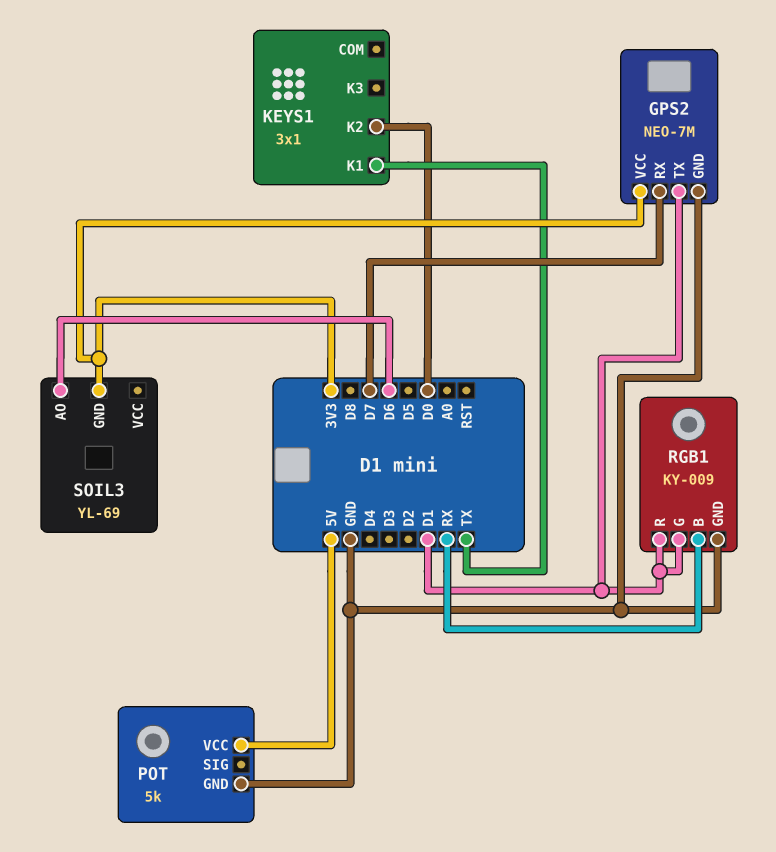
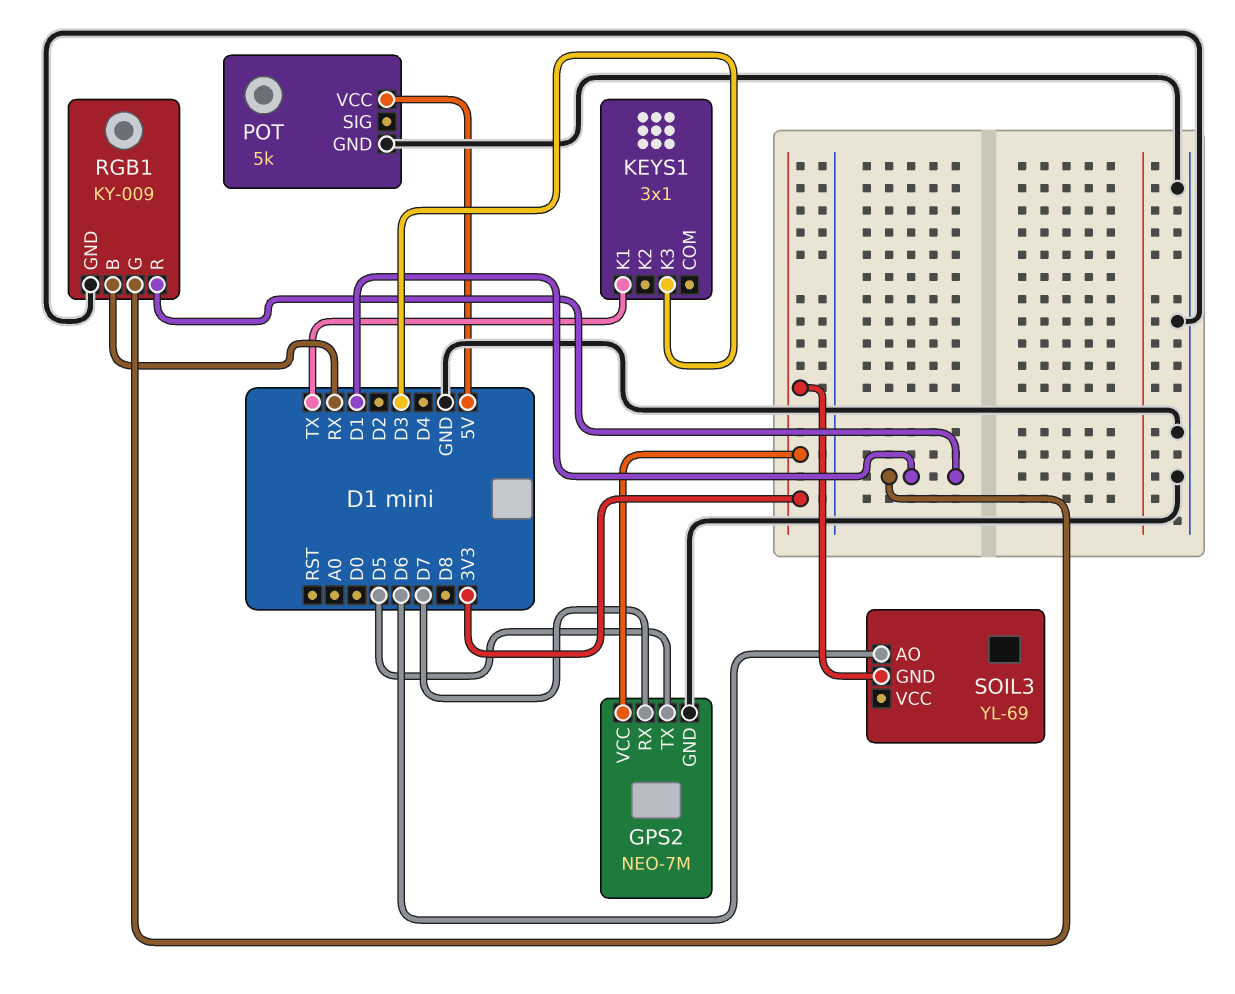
GPS2 pin TX: D1 -> D5
KEYS1 pin K2: D0 -> none
KEYS1 pin K3: none -> D3

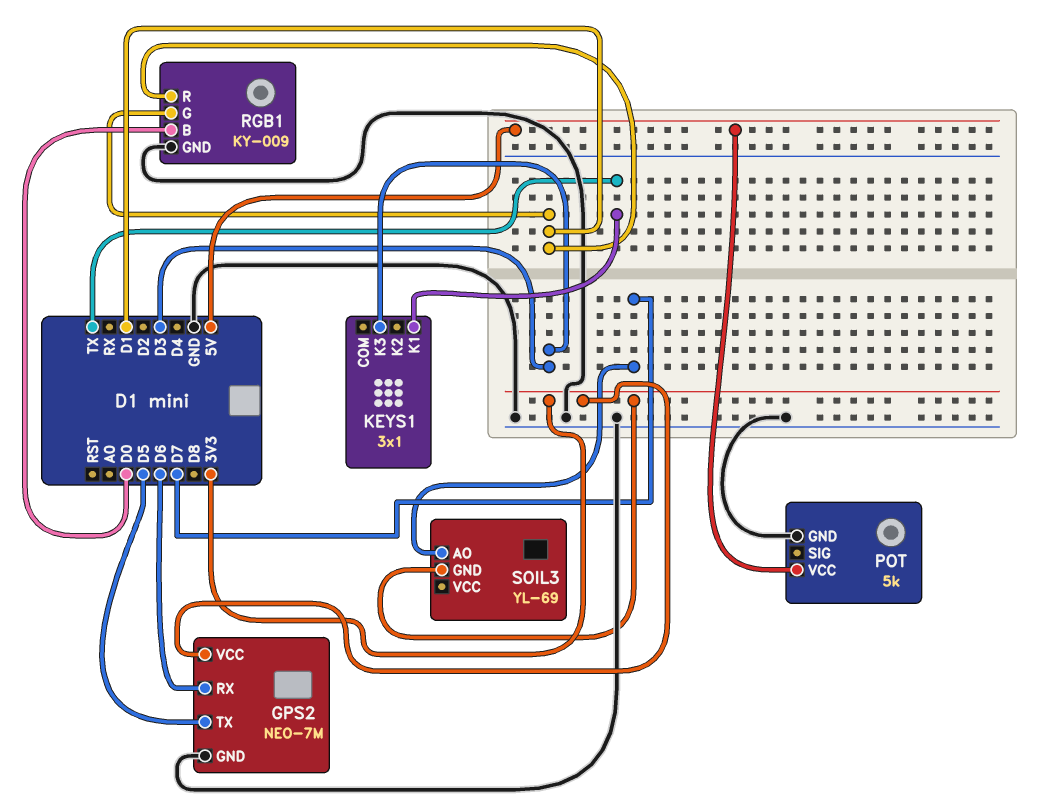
GPS2 pin RX: D7 -> D6
RGB1 pin B: RX -> D0
SOIL3 pin AO: D6 -> D7

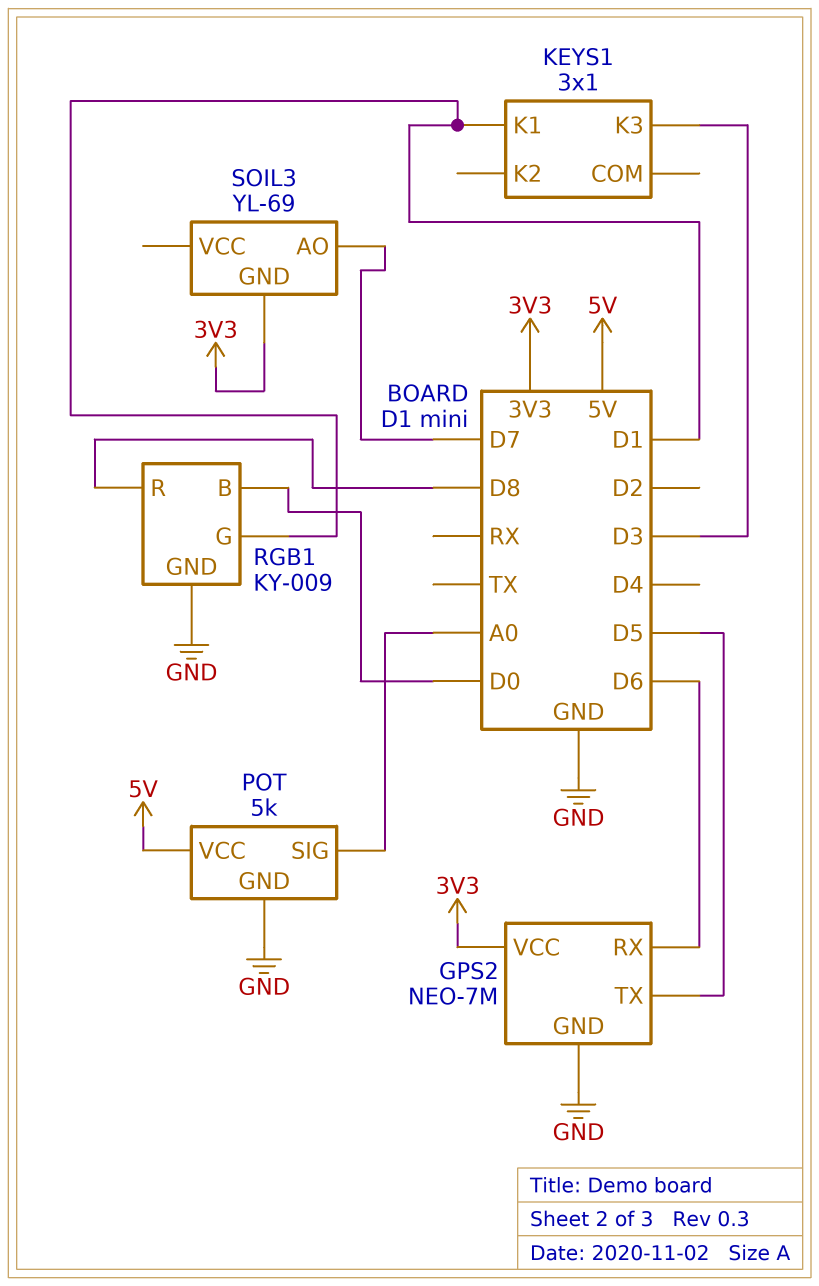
KEYS1 pin K1: TX -> D1
POT pin SIG: none -> A0
RGB1 pin R: D1 -> D8

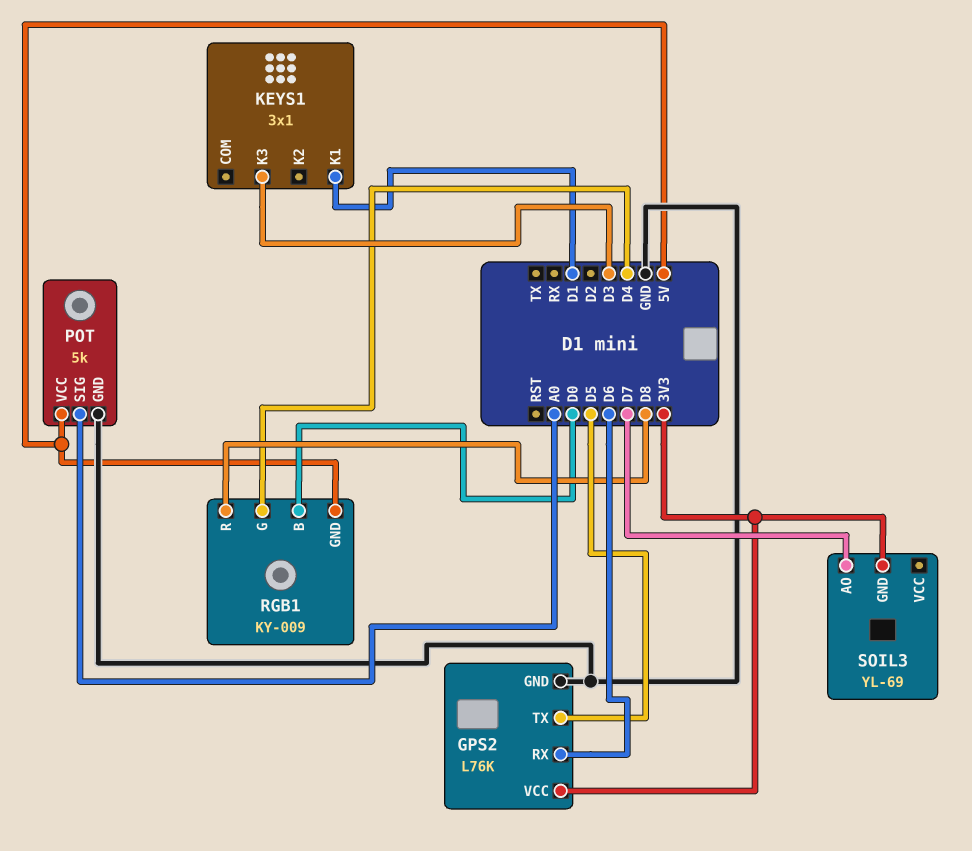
GPS2: NEO-7M -> L76K
RGB1 pin G: D1 -> D4
RGB1 pin GND: GND -> 5V

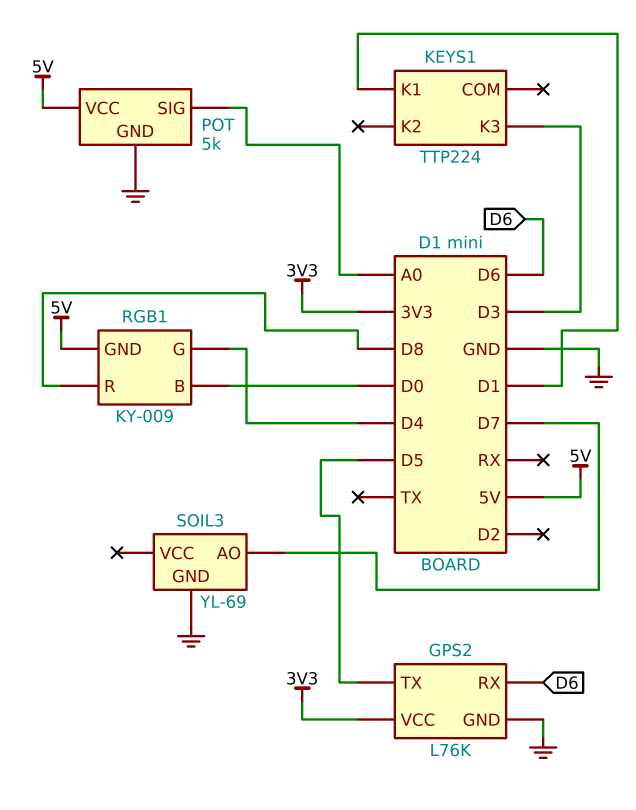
KEYS1: 3x1 -> TTP224
SOIL3 pin GND: 3V3 -> GND

